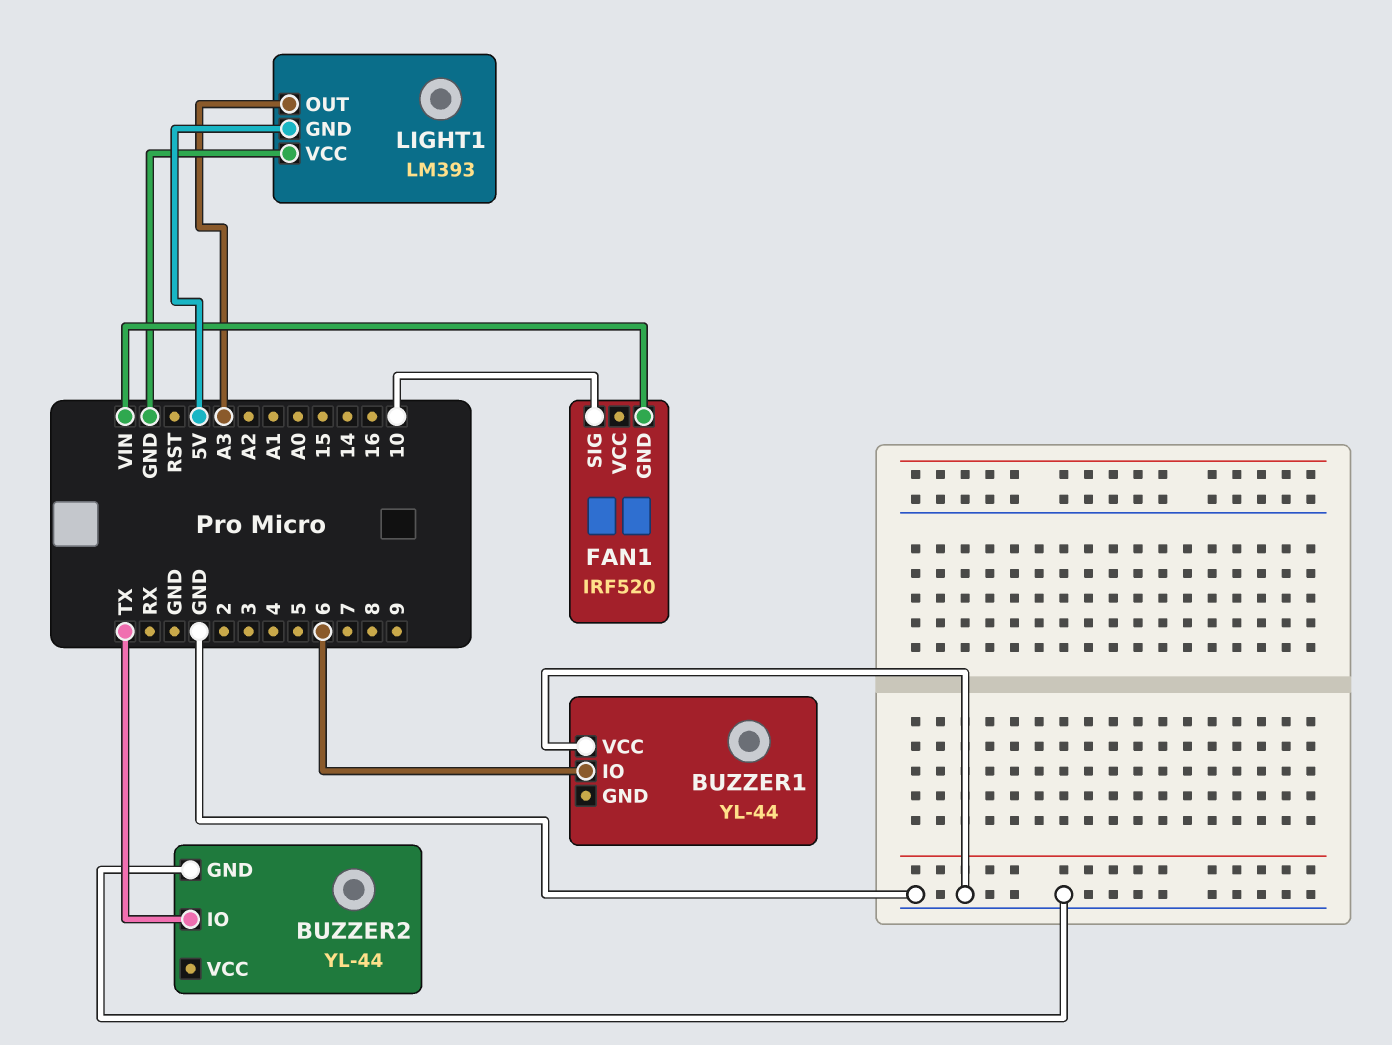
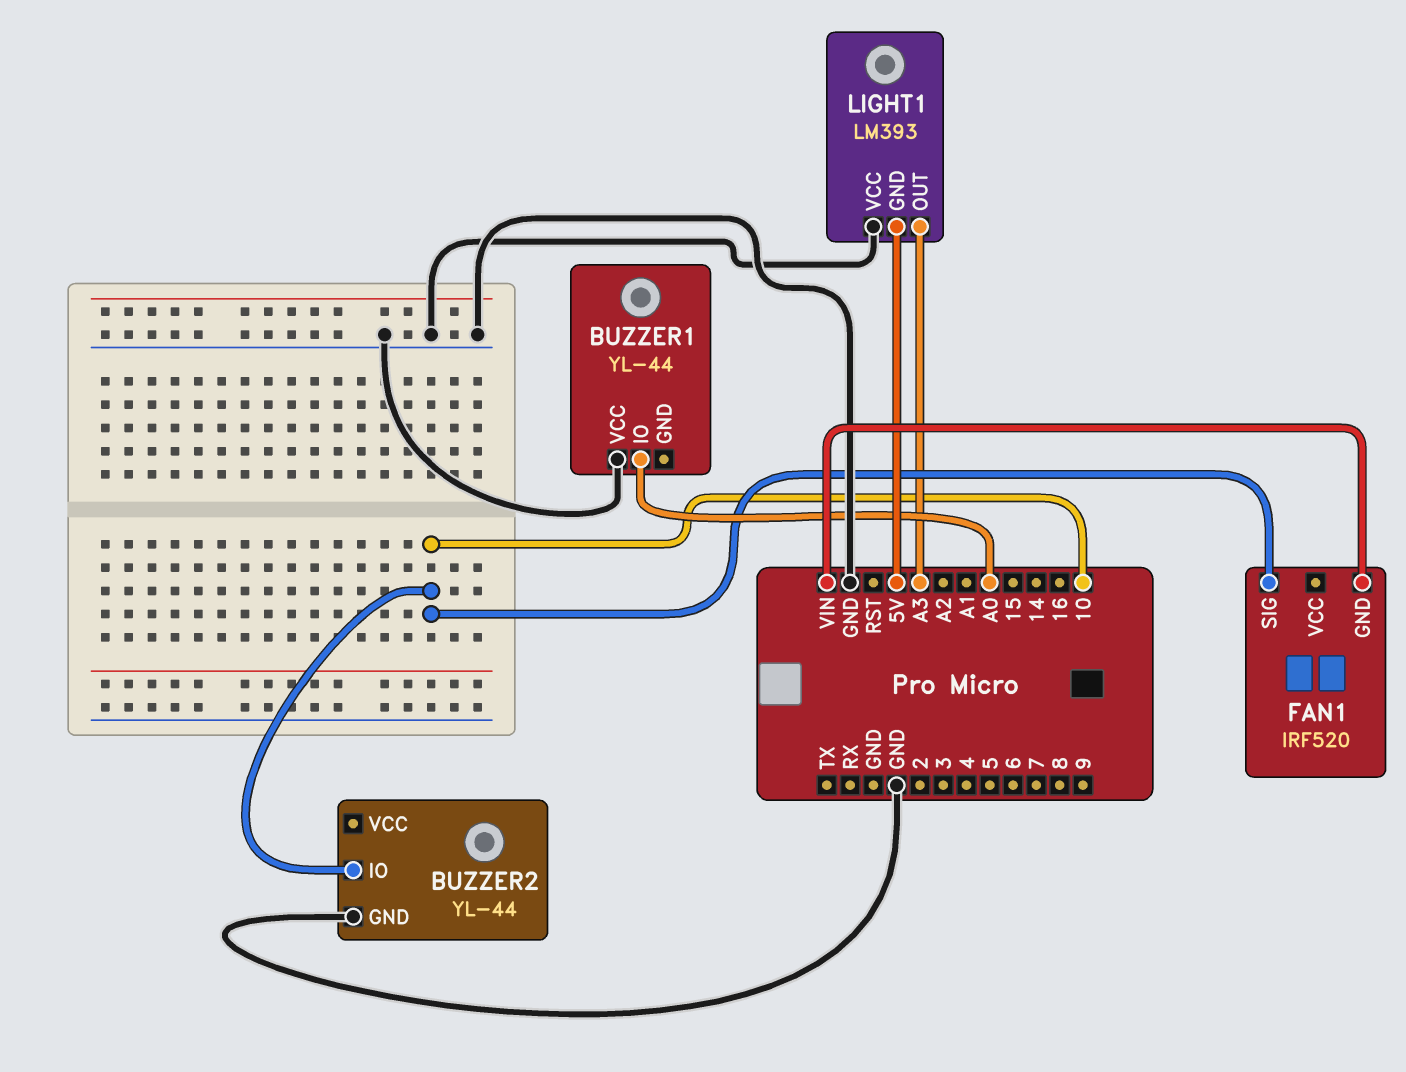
BUZZER1 pin IO: 6 -> A0
BUZZER2 pin IO: TX -> 10

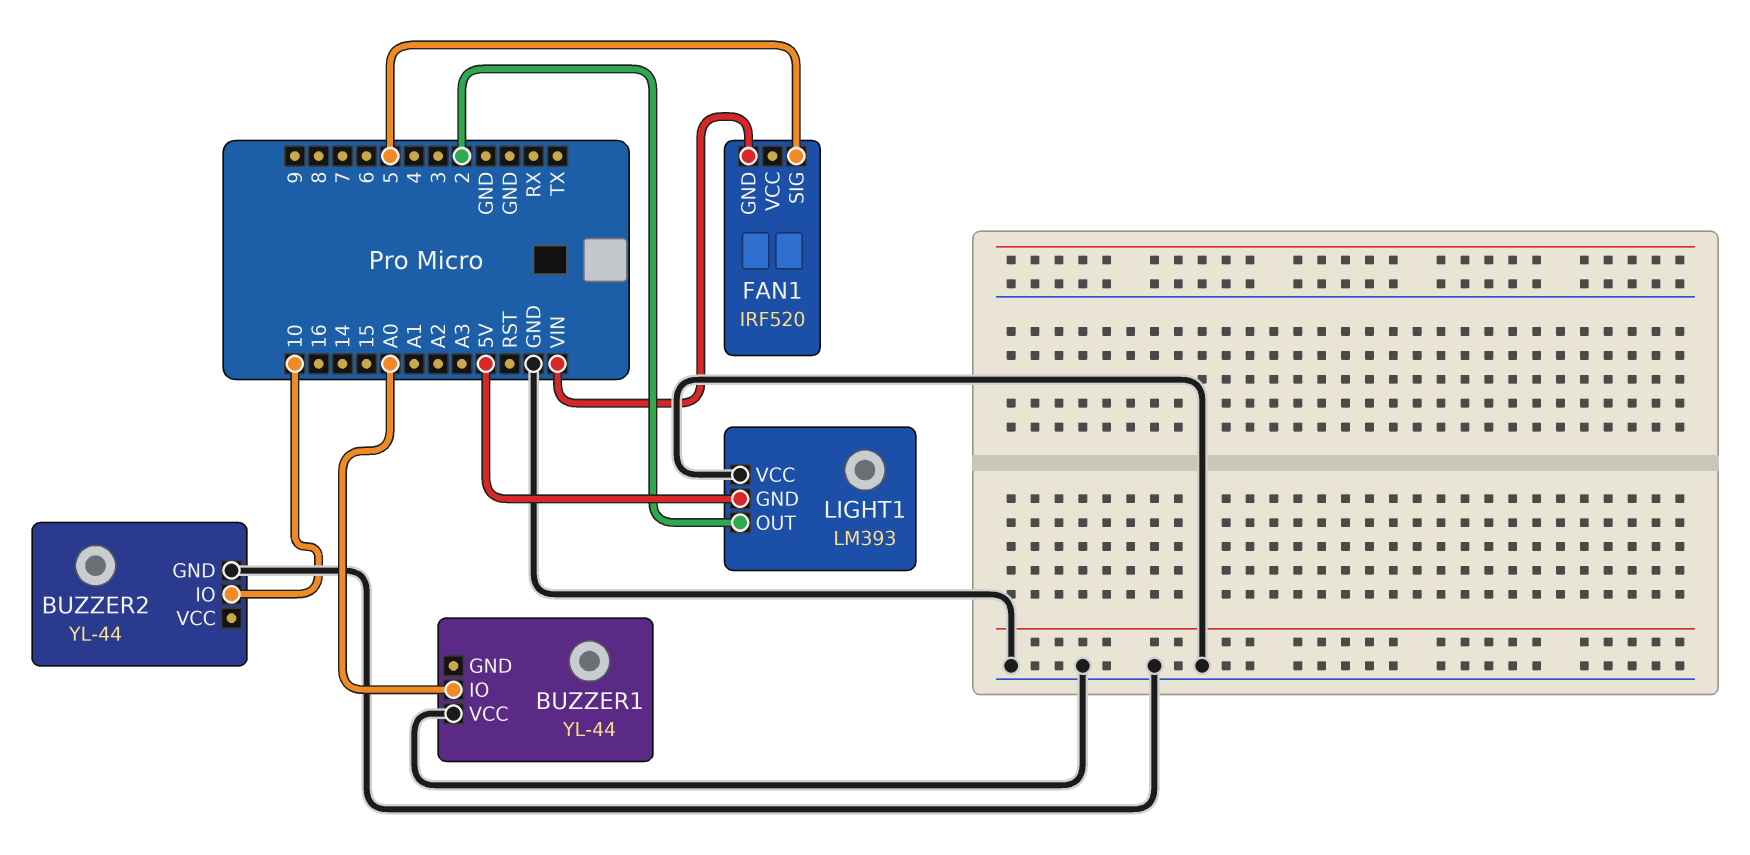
FAN1 pin SIG: 10 -> 5
LIGHT1 pin OUT: A3 -> 2

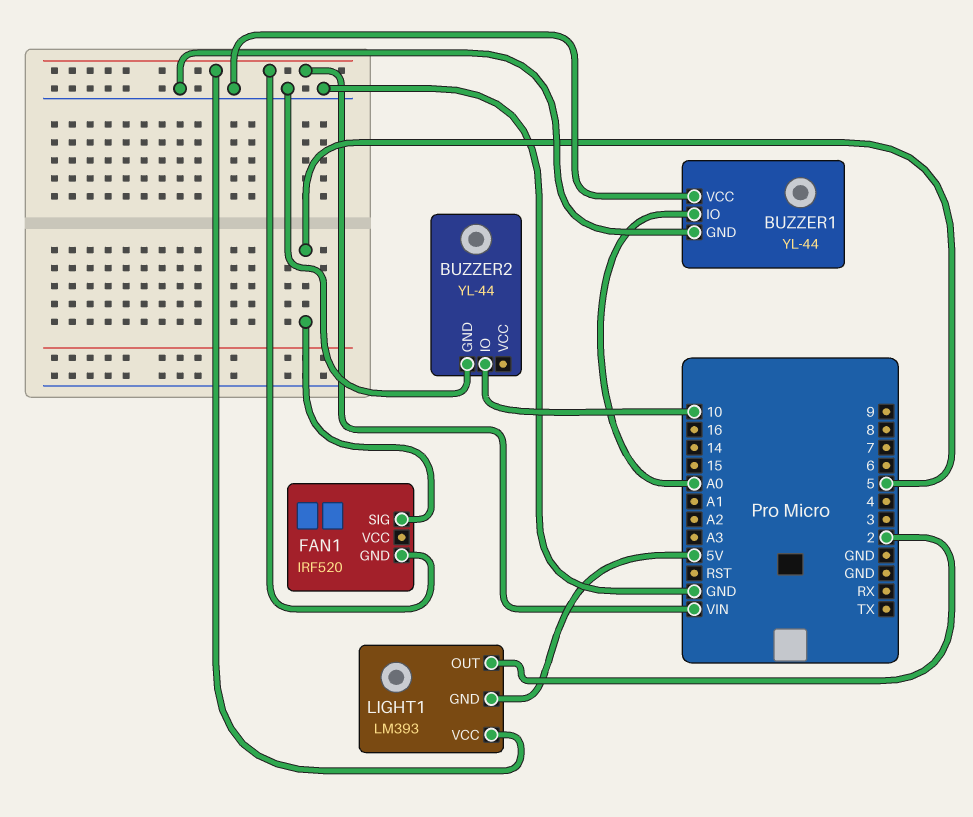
BUZZER1 pin GND: none -> GND
LIGHT1 pin VCC: GND -> VIN

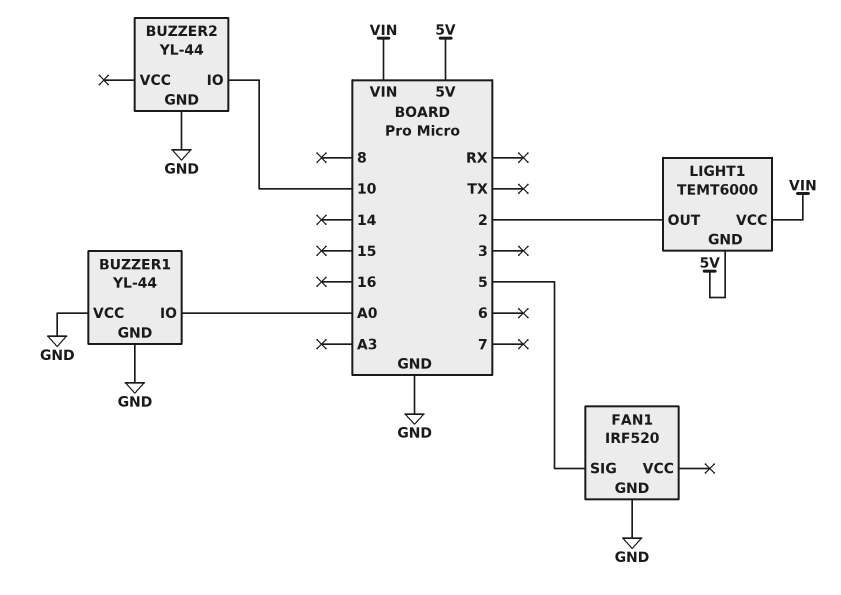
FAN1 pin GND: VIN -> GND
LIGHT1: LM393 -> TEMT6000

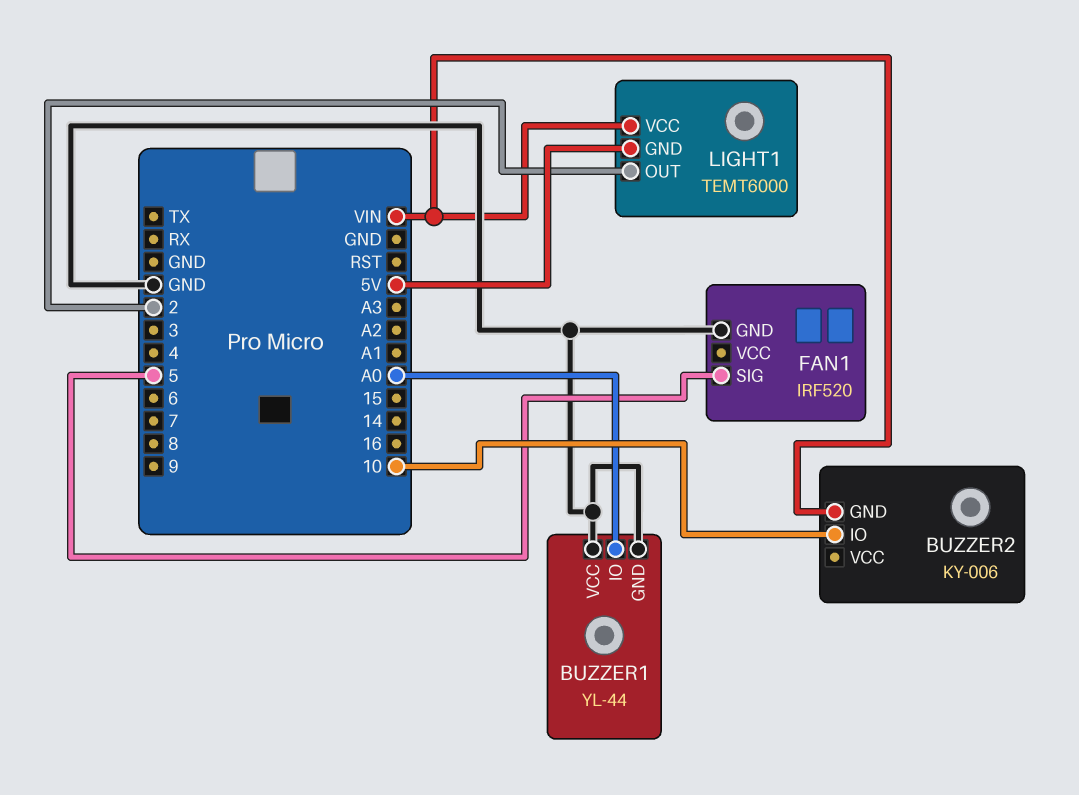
BUZZER2: YL-44 -> KY-006
BUZZER2 pin GND: GND -> VIN

